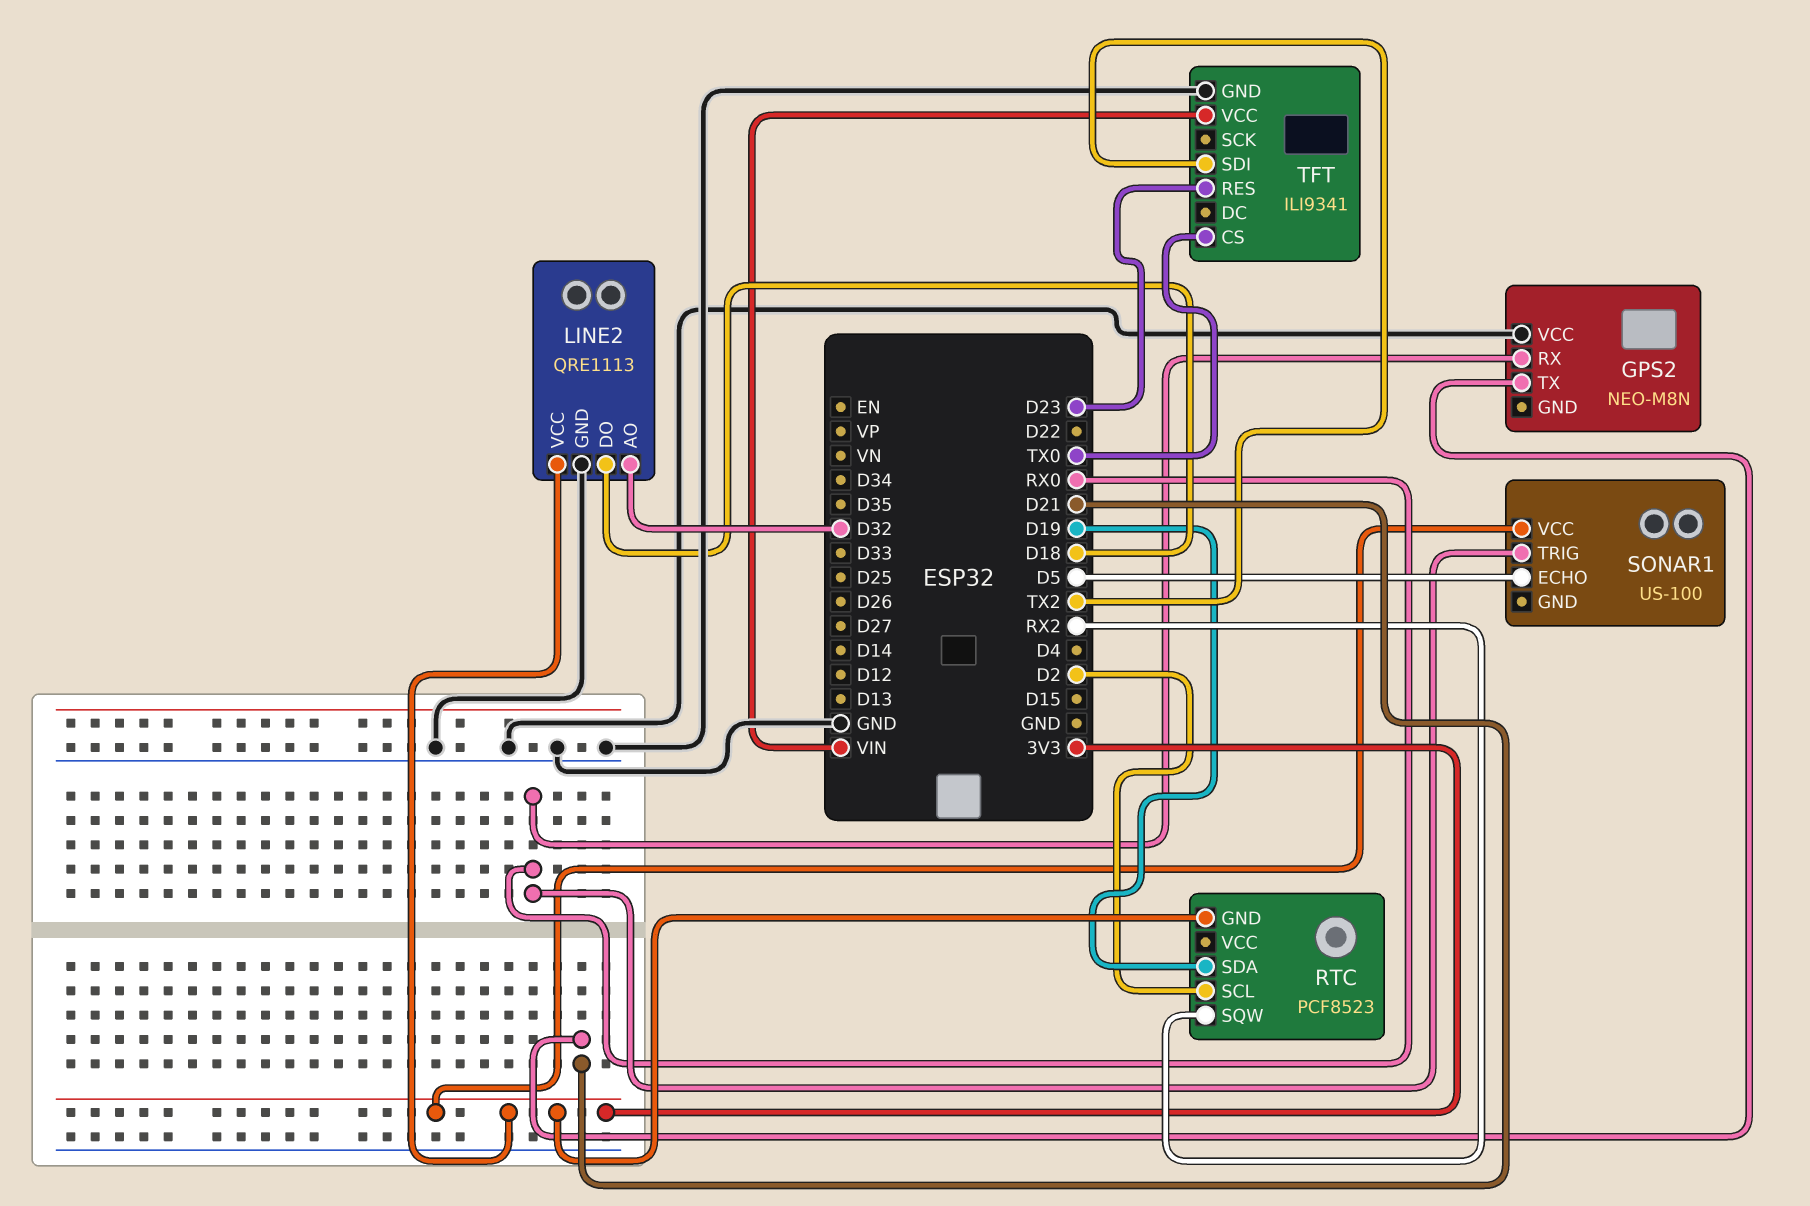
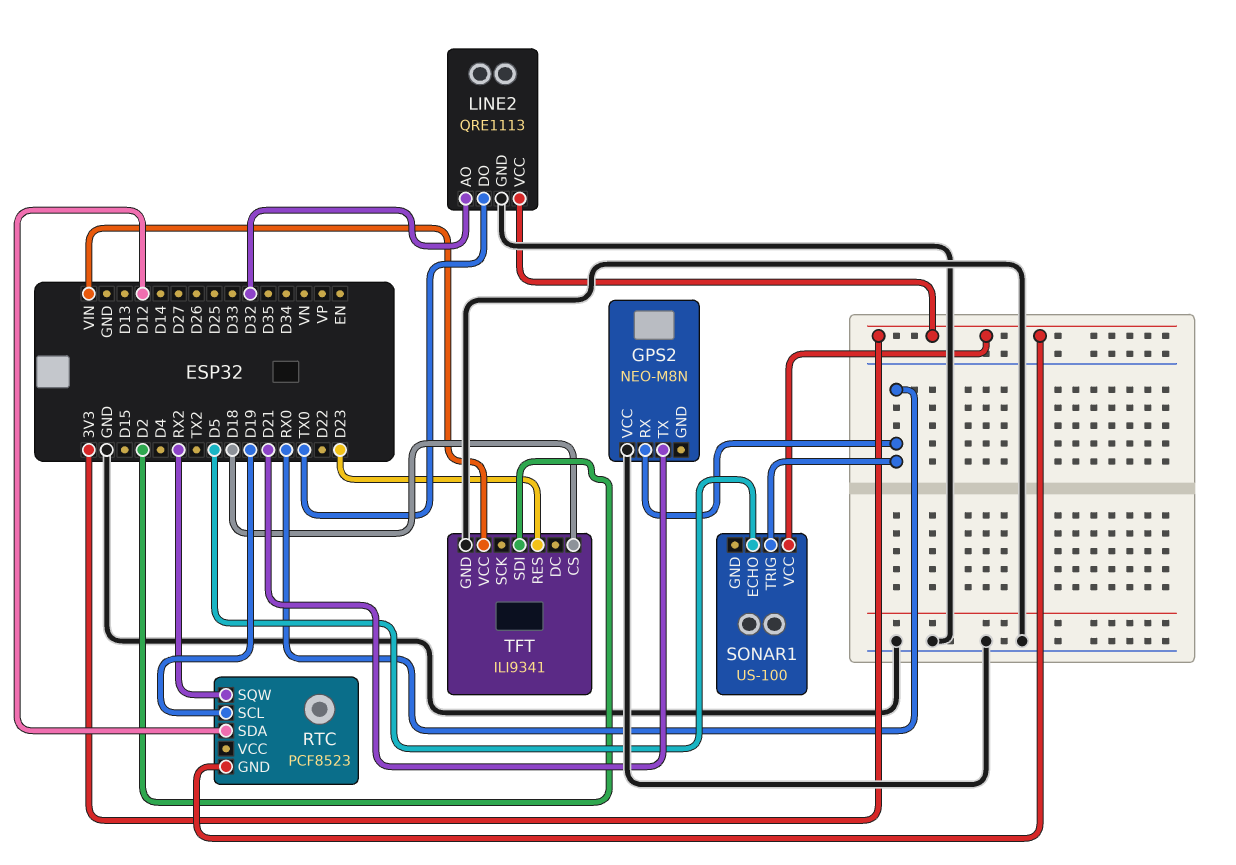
LINE2 pin DO: D18 -> TX0
RTC pin SCL: D2 -> D19
RTC pin SDA: D19 -> D12
TFT pin CS: TX0 -> D18
TFT pin SDI: TX2 -> D2

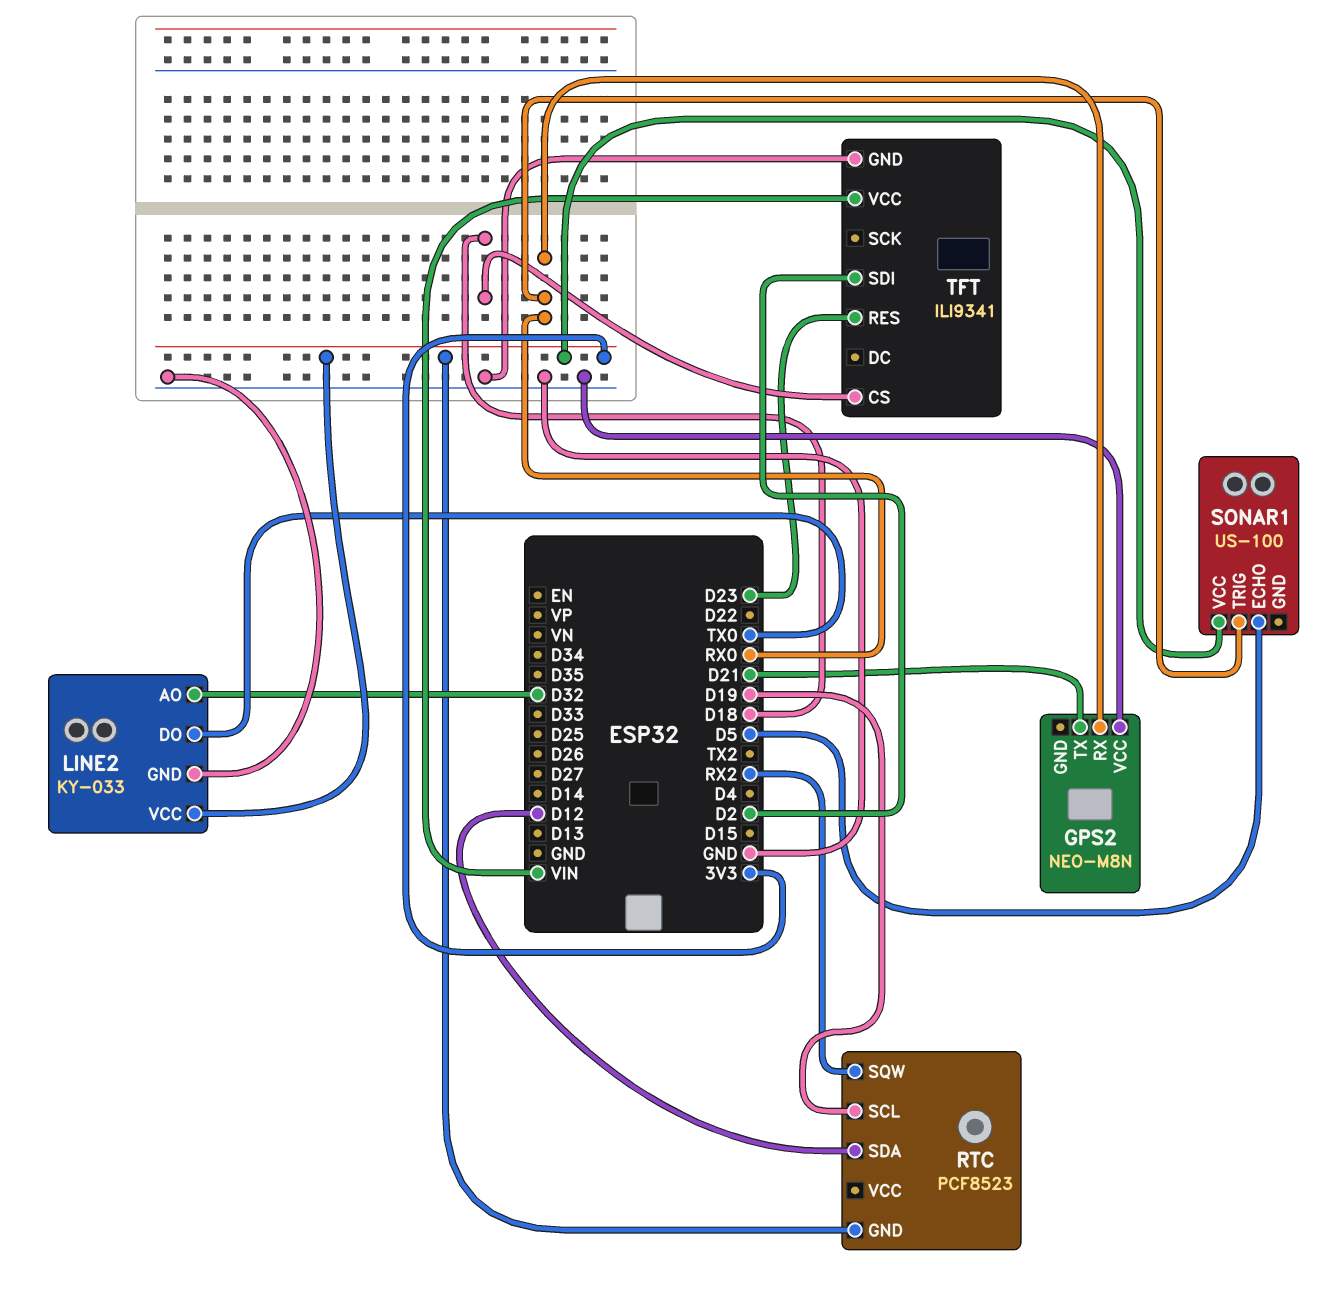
LINE2: QRE1113 -> KY-033

